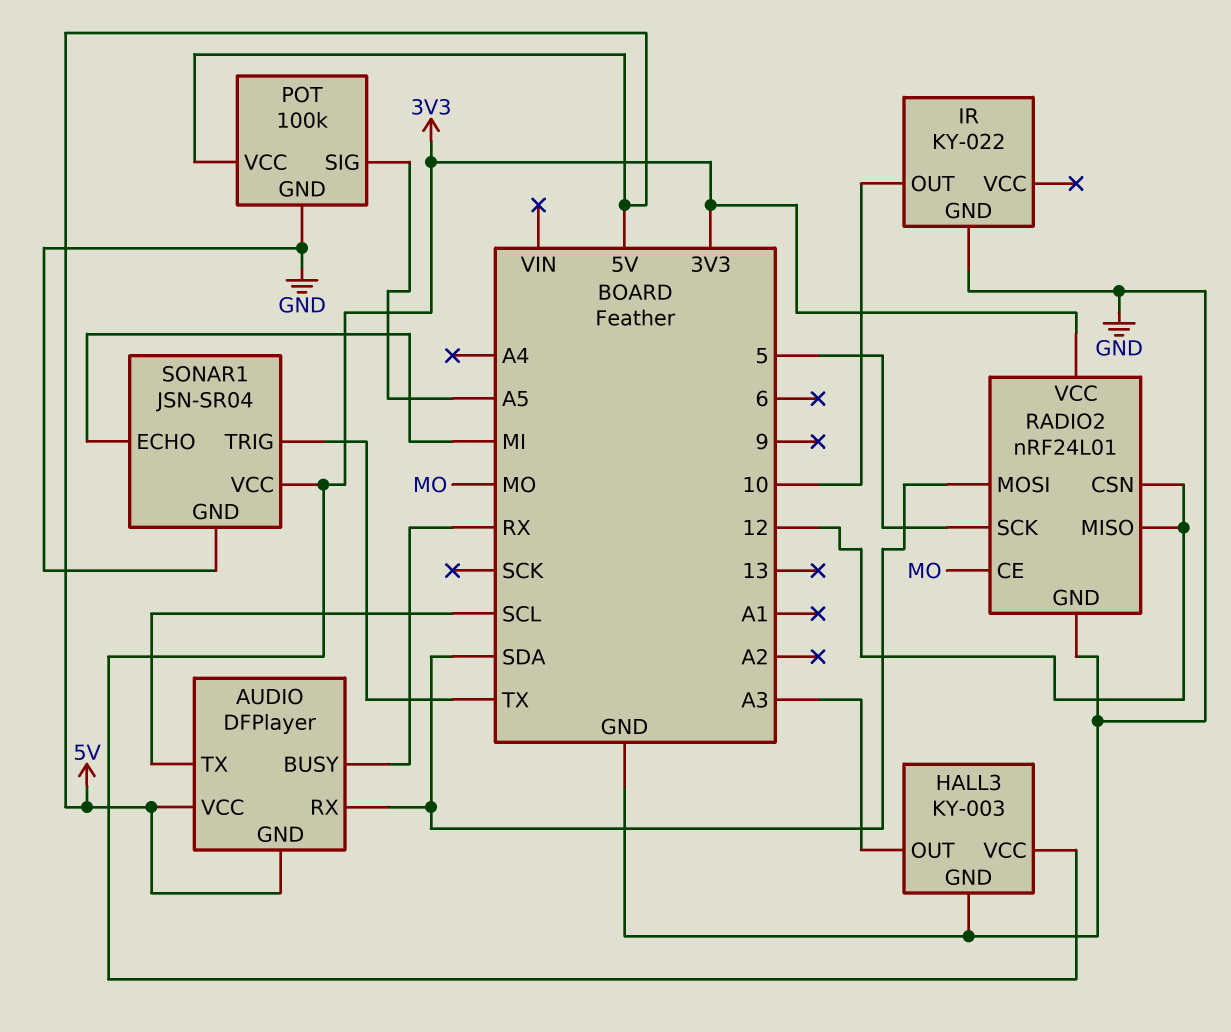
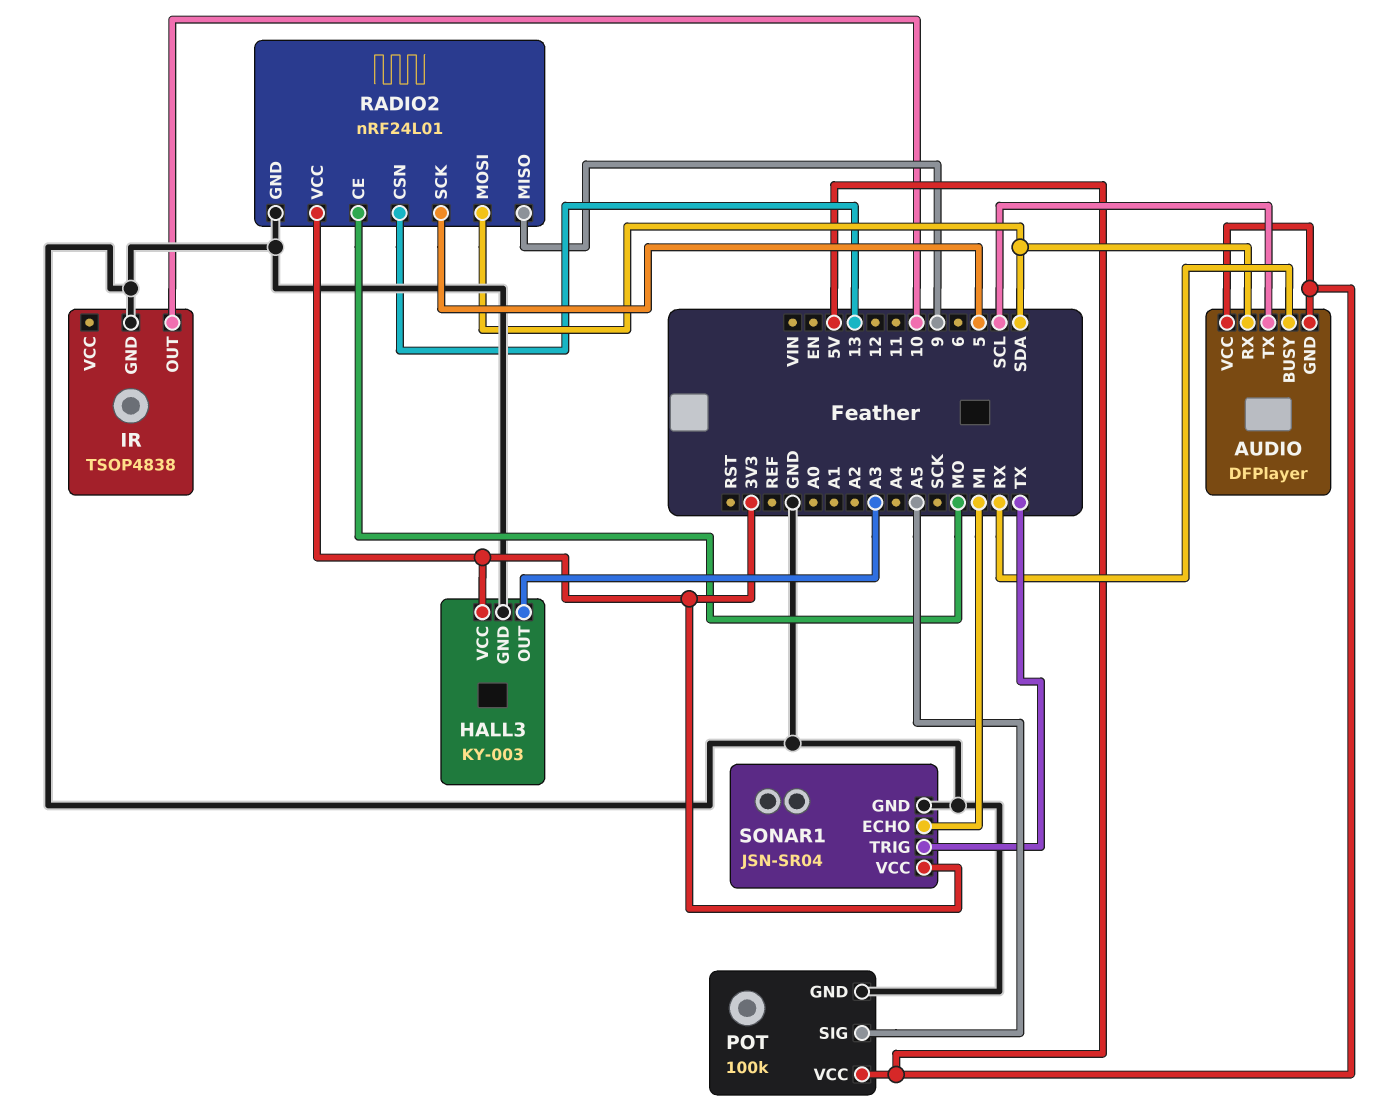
IR: KY-022 -> TSOP4838
RADIO2 pin CSN: 12 -> 13
RADIO2 pin MISO: 12 -> 9

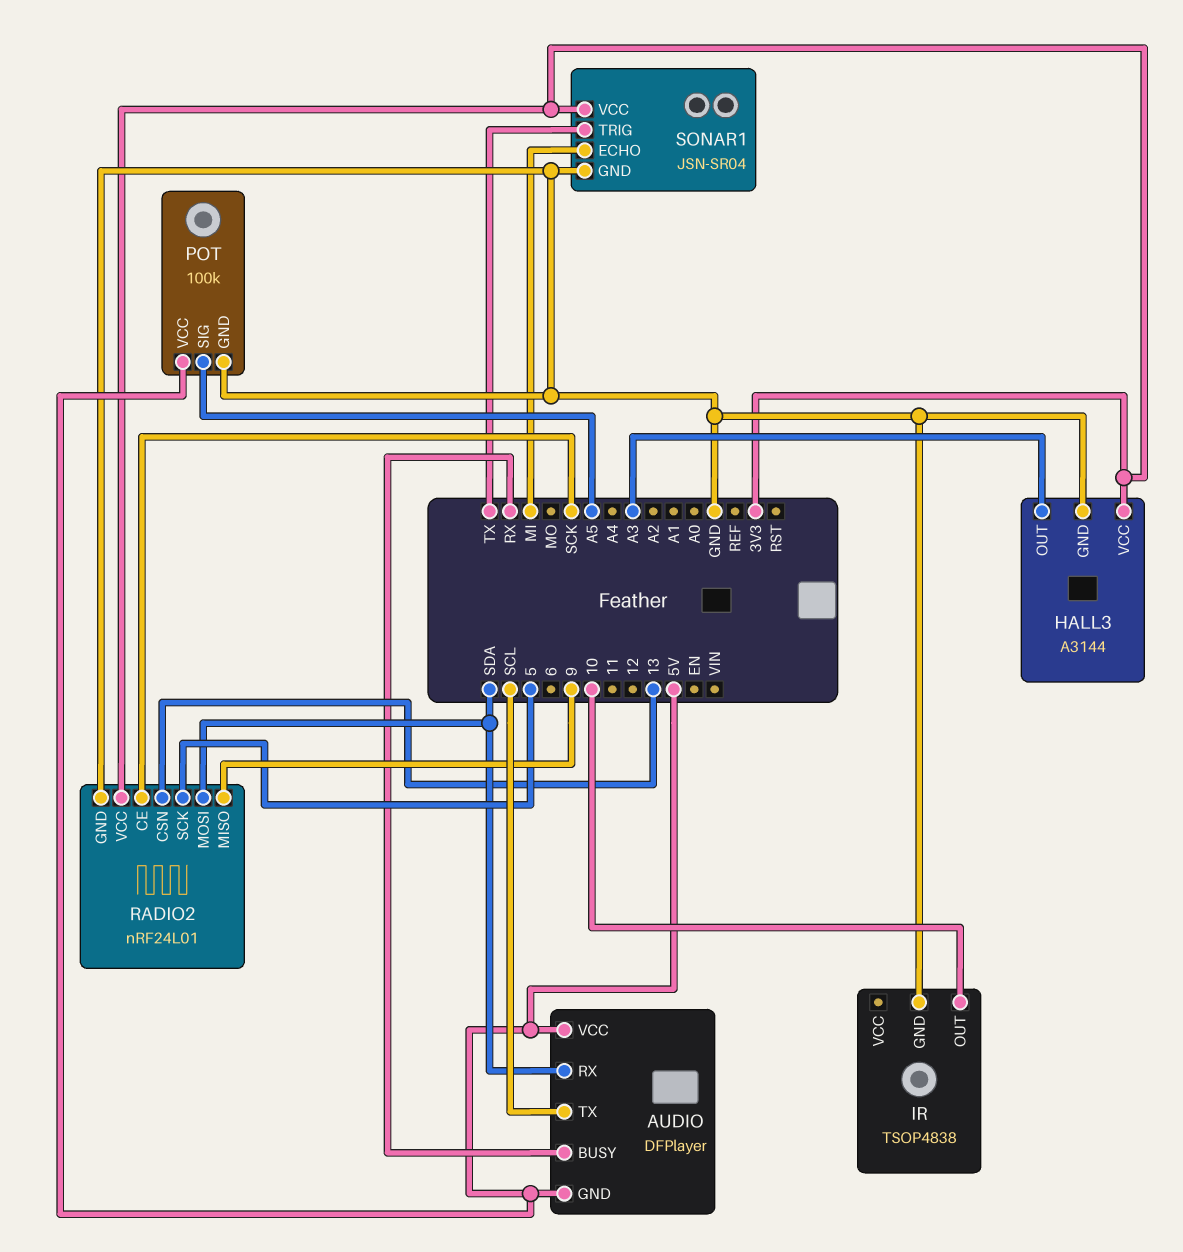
HALL3: KY-003 -> A3144
RADIO2 pin CE: MO -> SCK

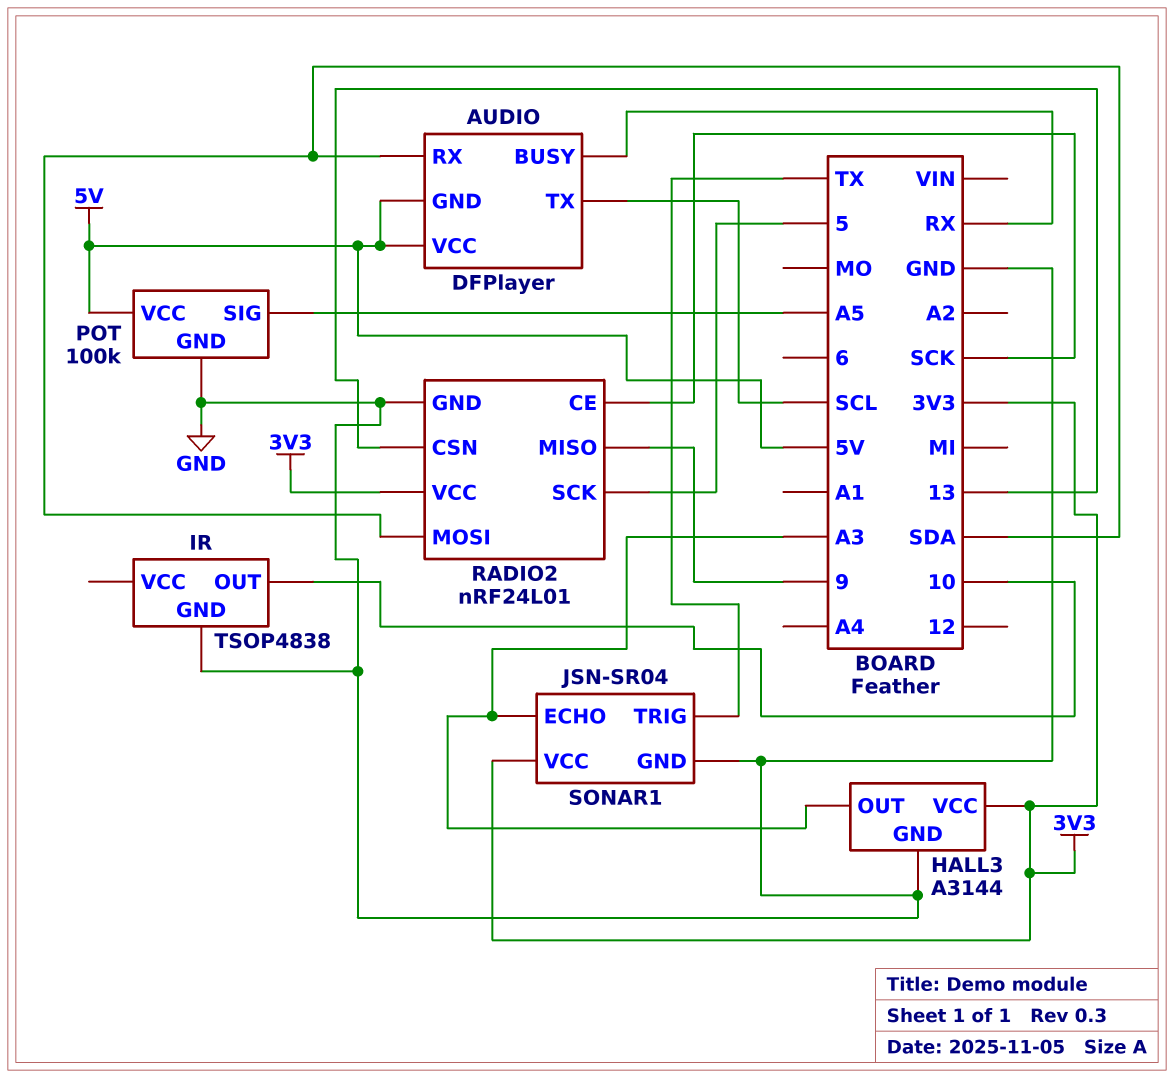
SONAR1 pin ECHO: MI -> A3

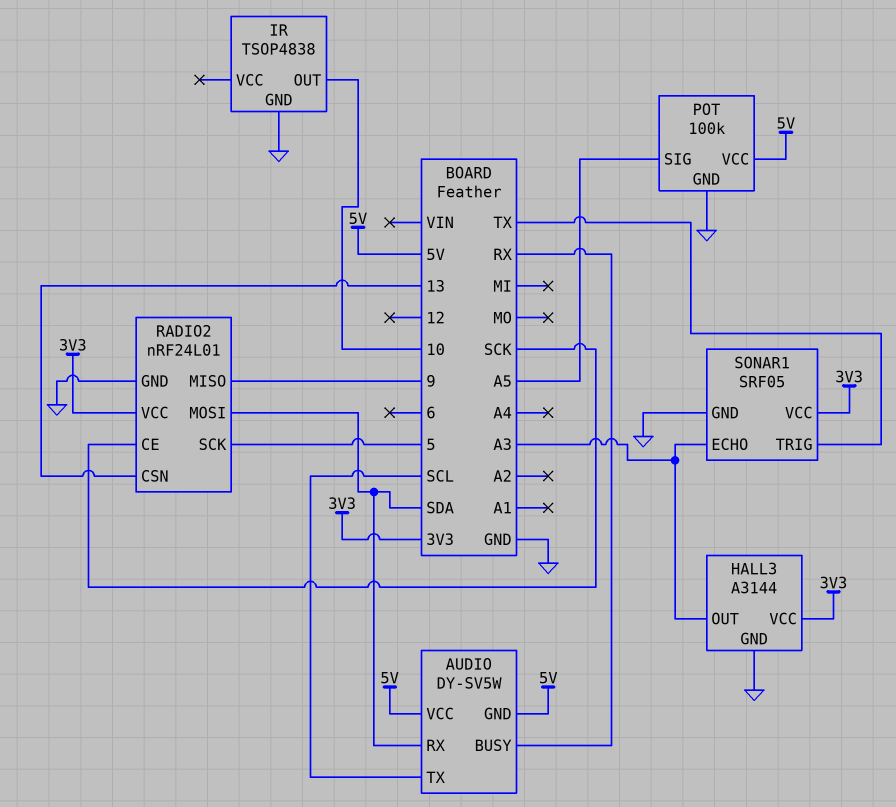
AUDIO: DFPlayer -> DY-SV5W
SONAR1: JSN-SR04 -> SRF05

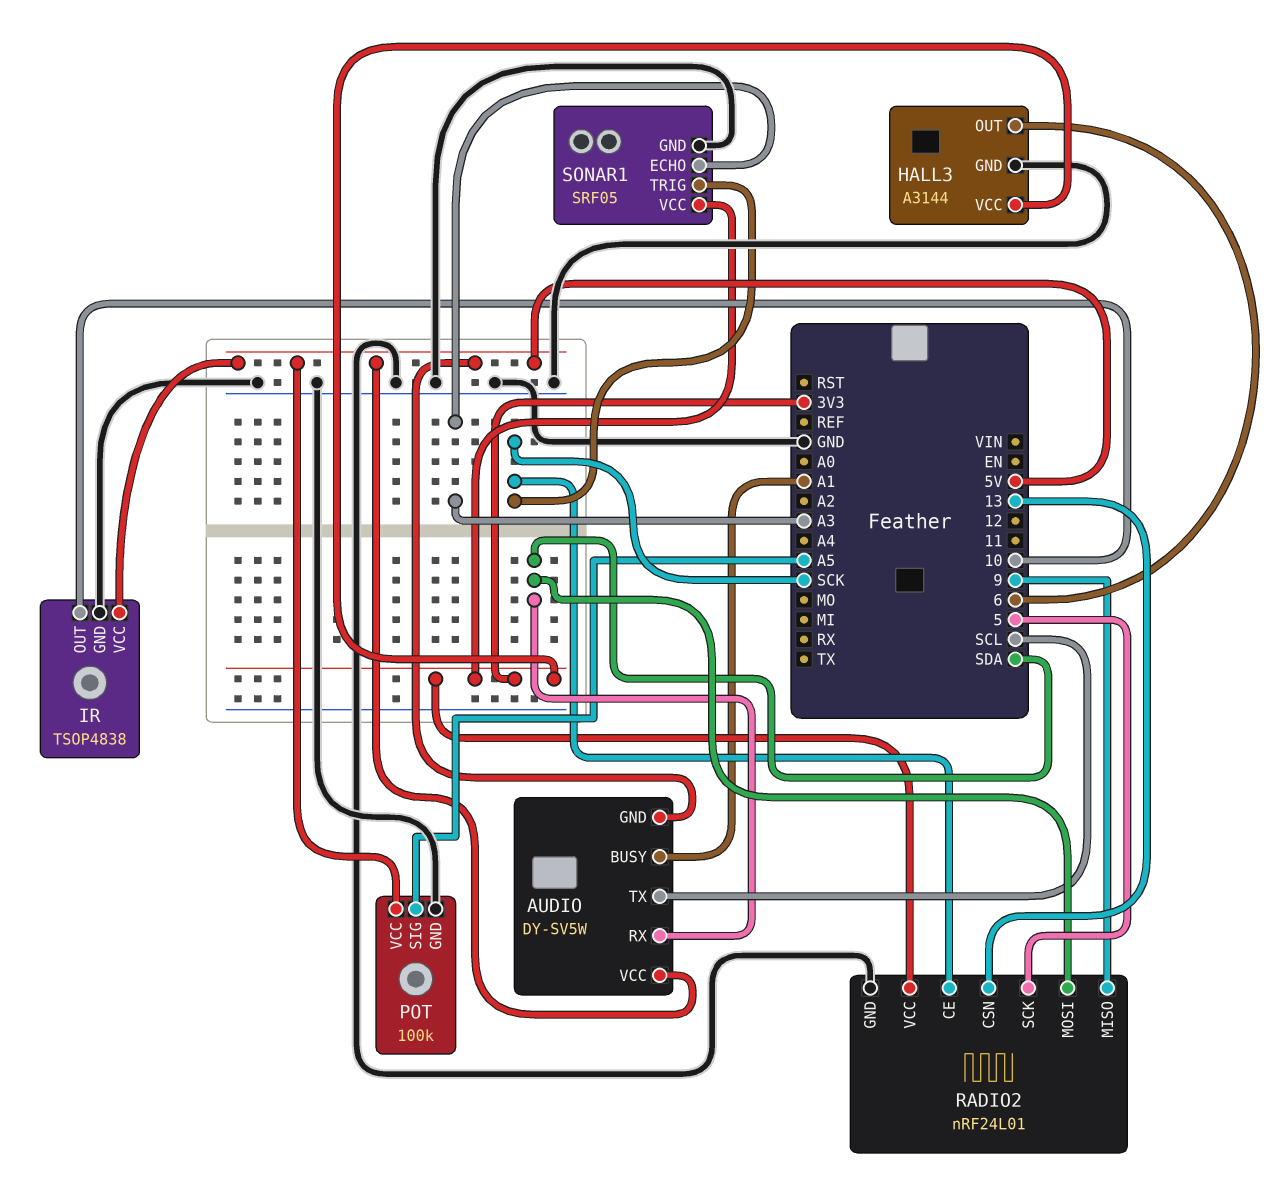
AUDIO pin BUSY: RX -> A1
HALL3 pin OUT: A3 -> 6
IR pin VCC: none -> 5V
SONAR1 pin TRIG: TX -> SCK

